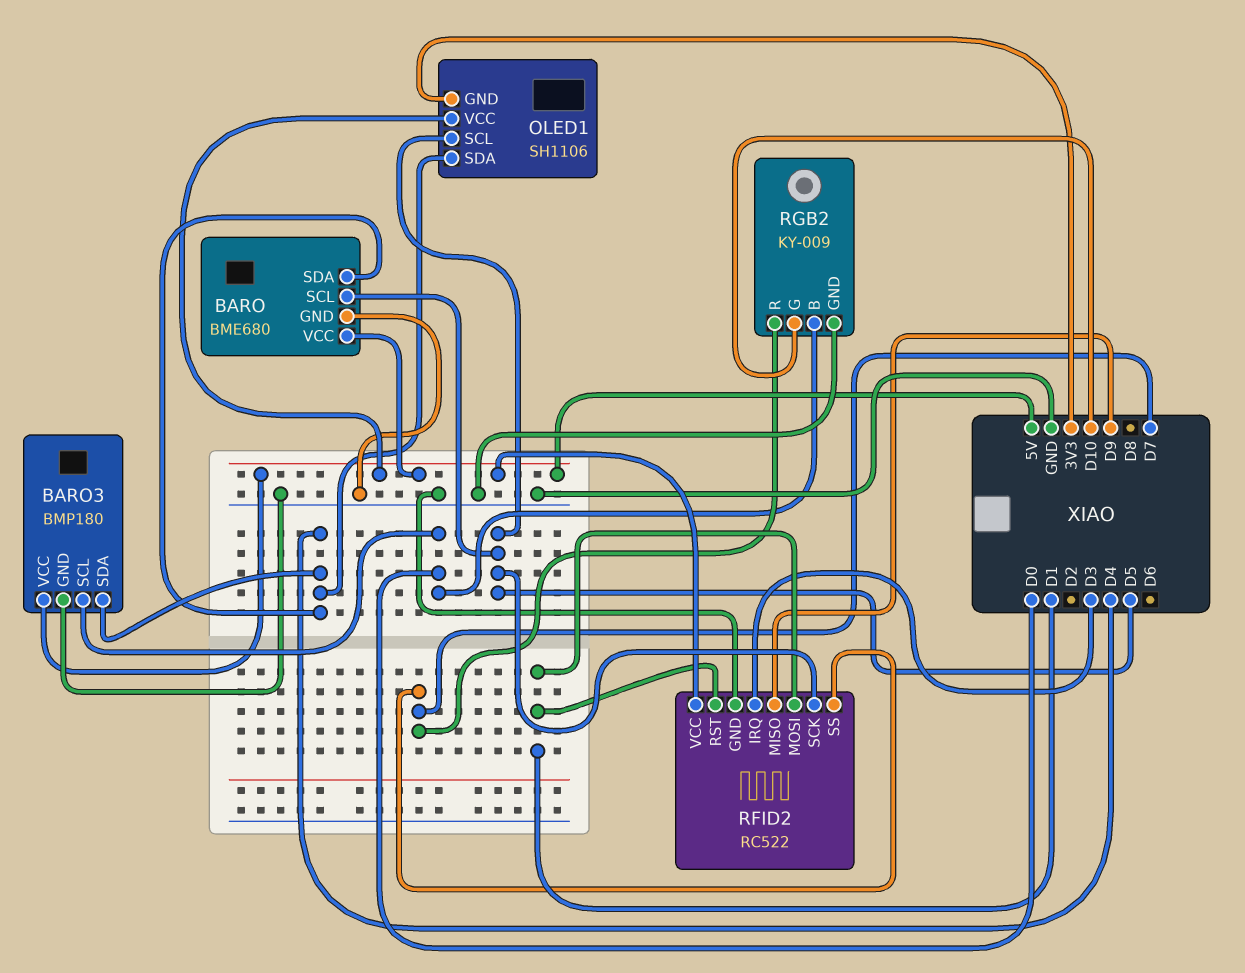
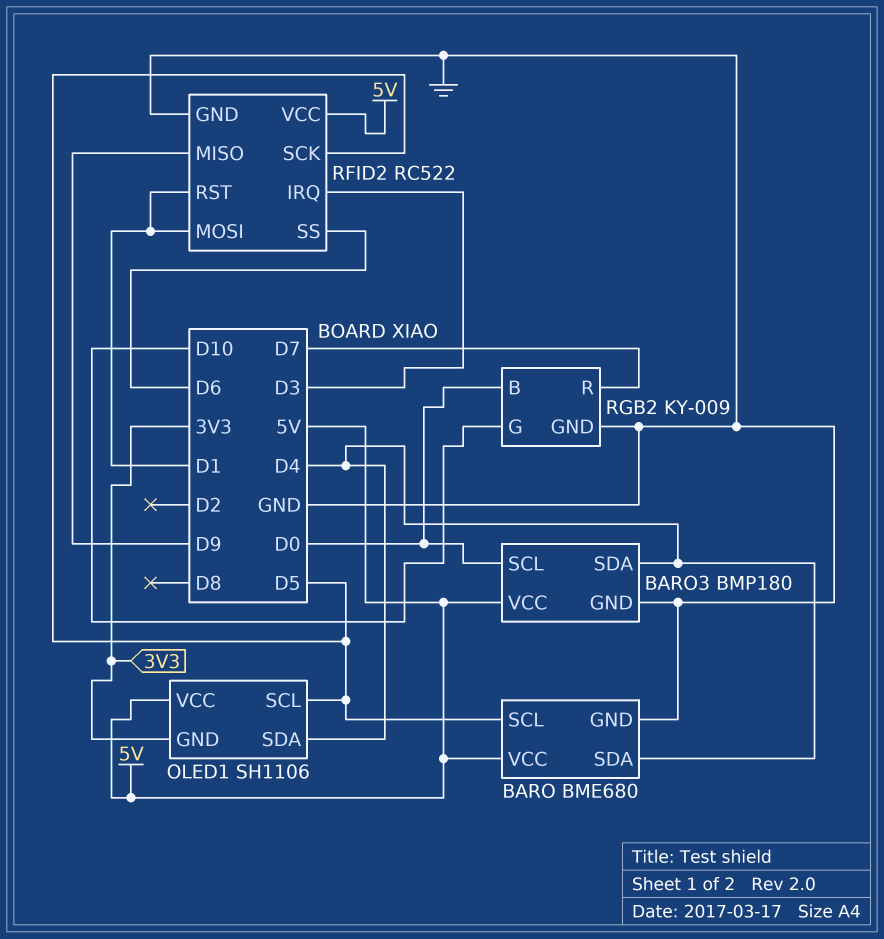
RFID2 pin SS: D7 -> D6

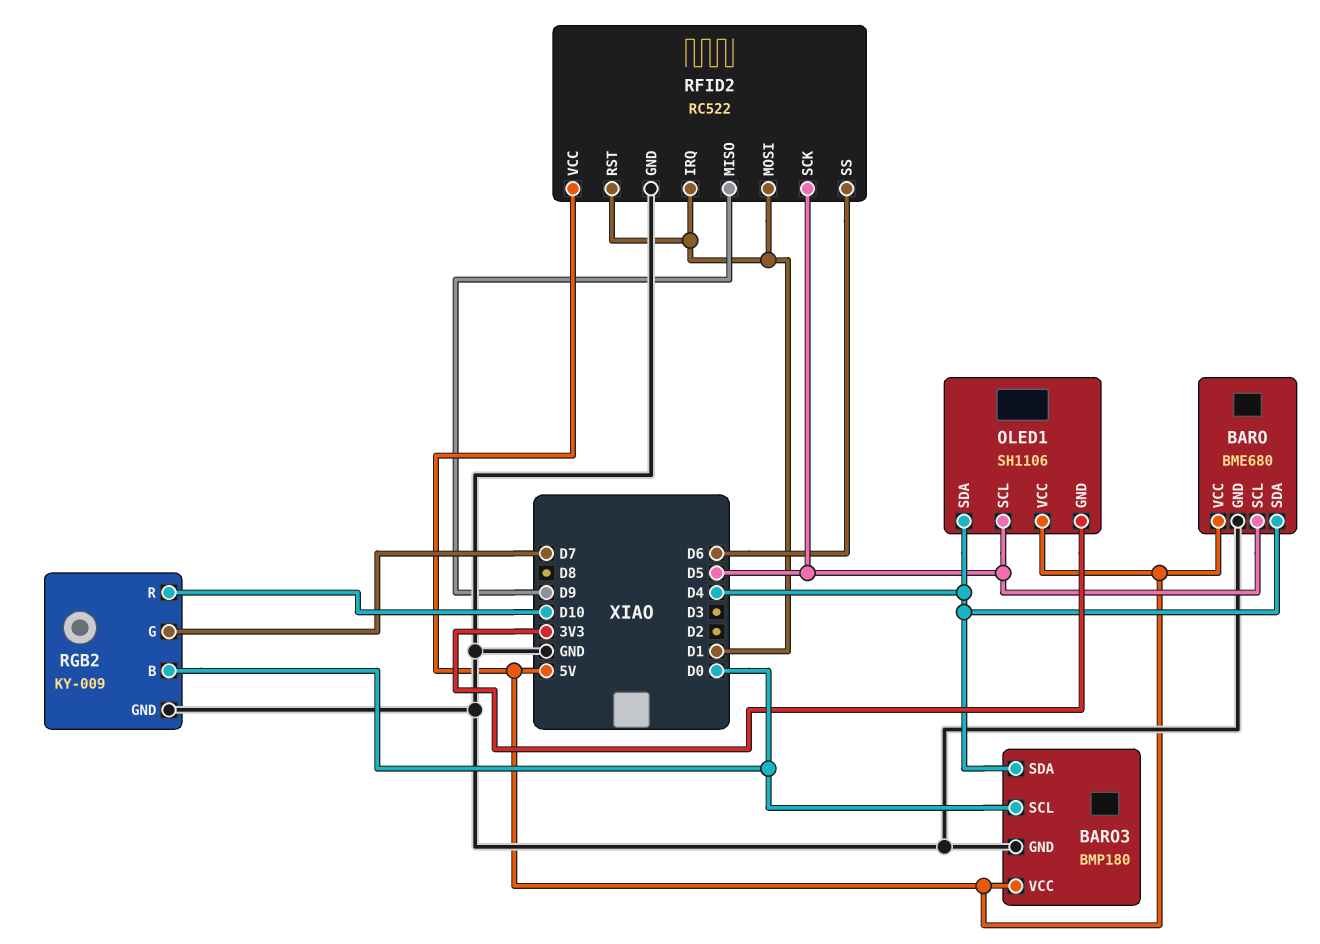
RFID2 pin IRQ: D3 -> D1
RGB2 pin G: D10 -> D7
RGB2 pin R: D7 -> D10

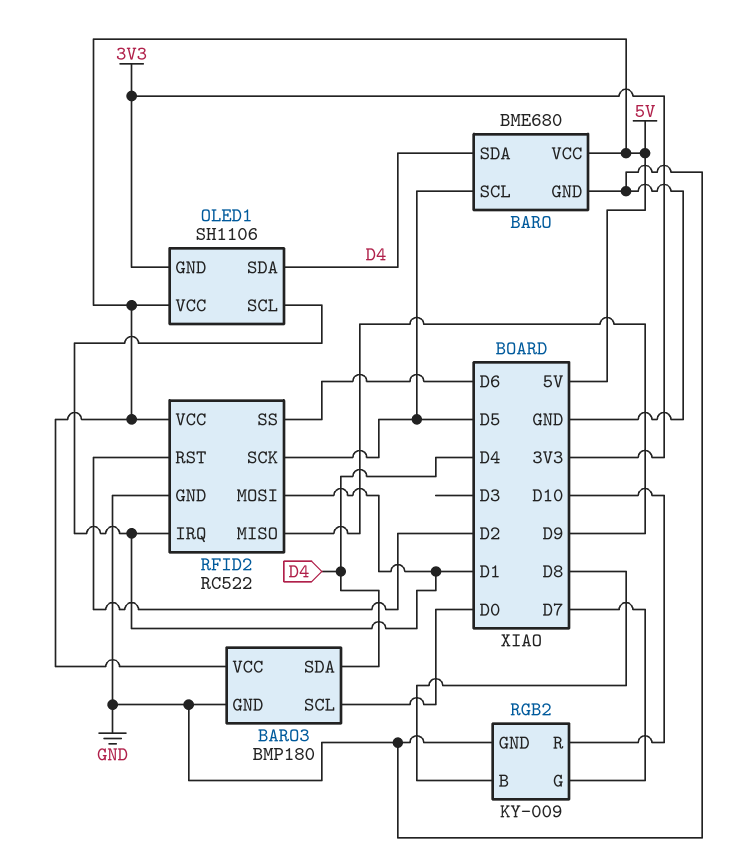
OLED1 pin SCL: D5 -> D1
RFID2 pin RST: D1 -> D2
RGB2 pin B: D0 -> D8

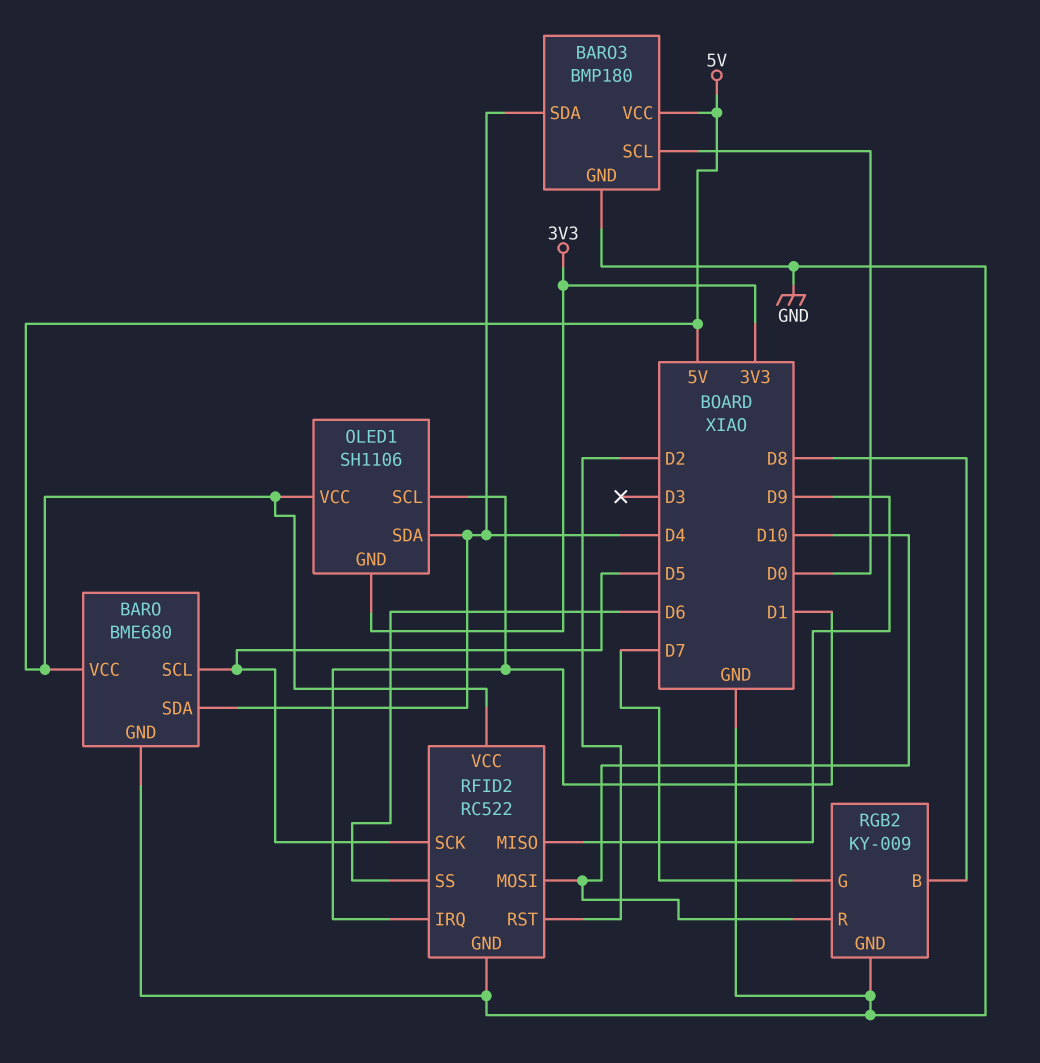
RFID2 pin MOSI: D1 -> D10

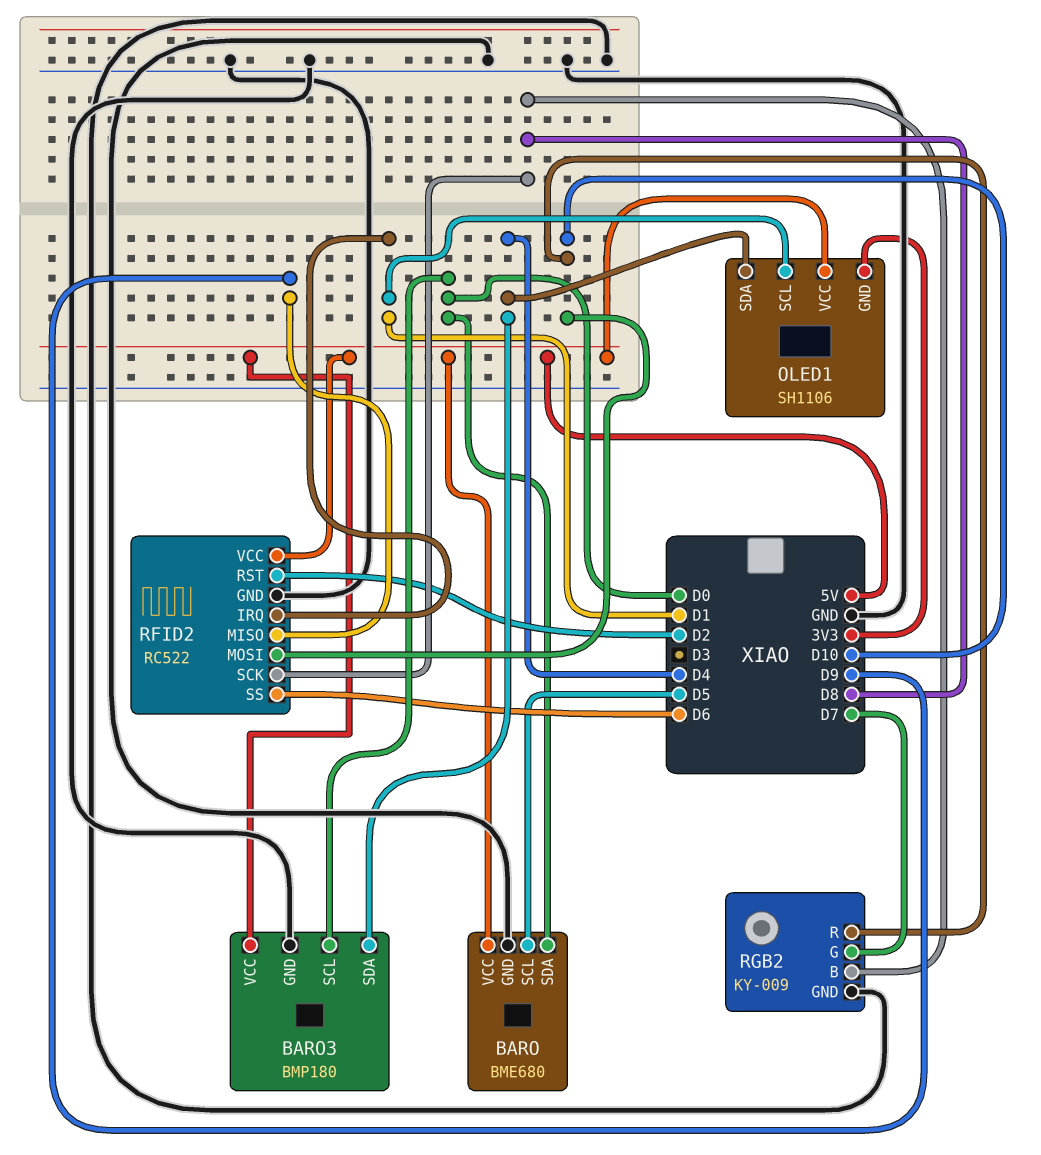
BARO pin SDA: D4 -> D0
RFID2 pin SCK: D5 -> D8

